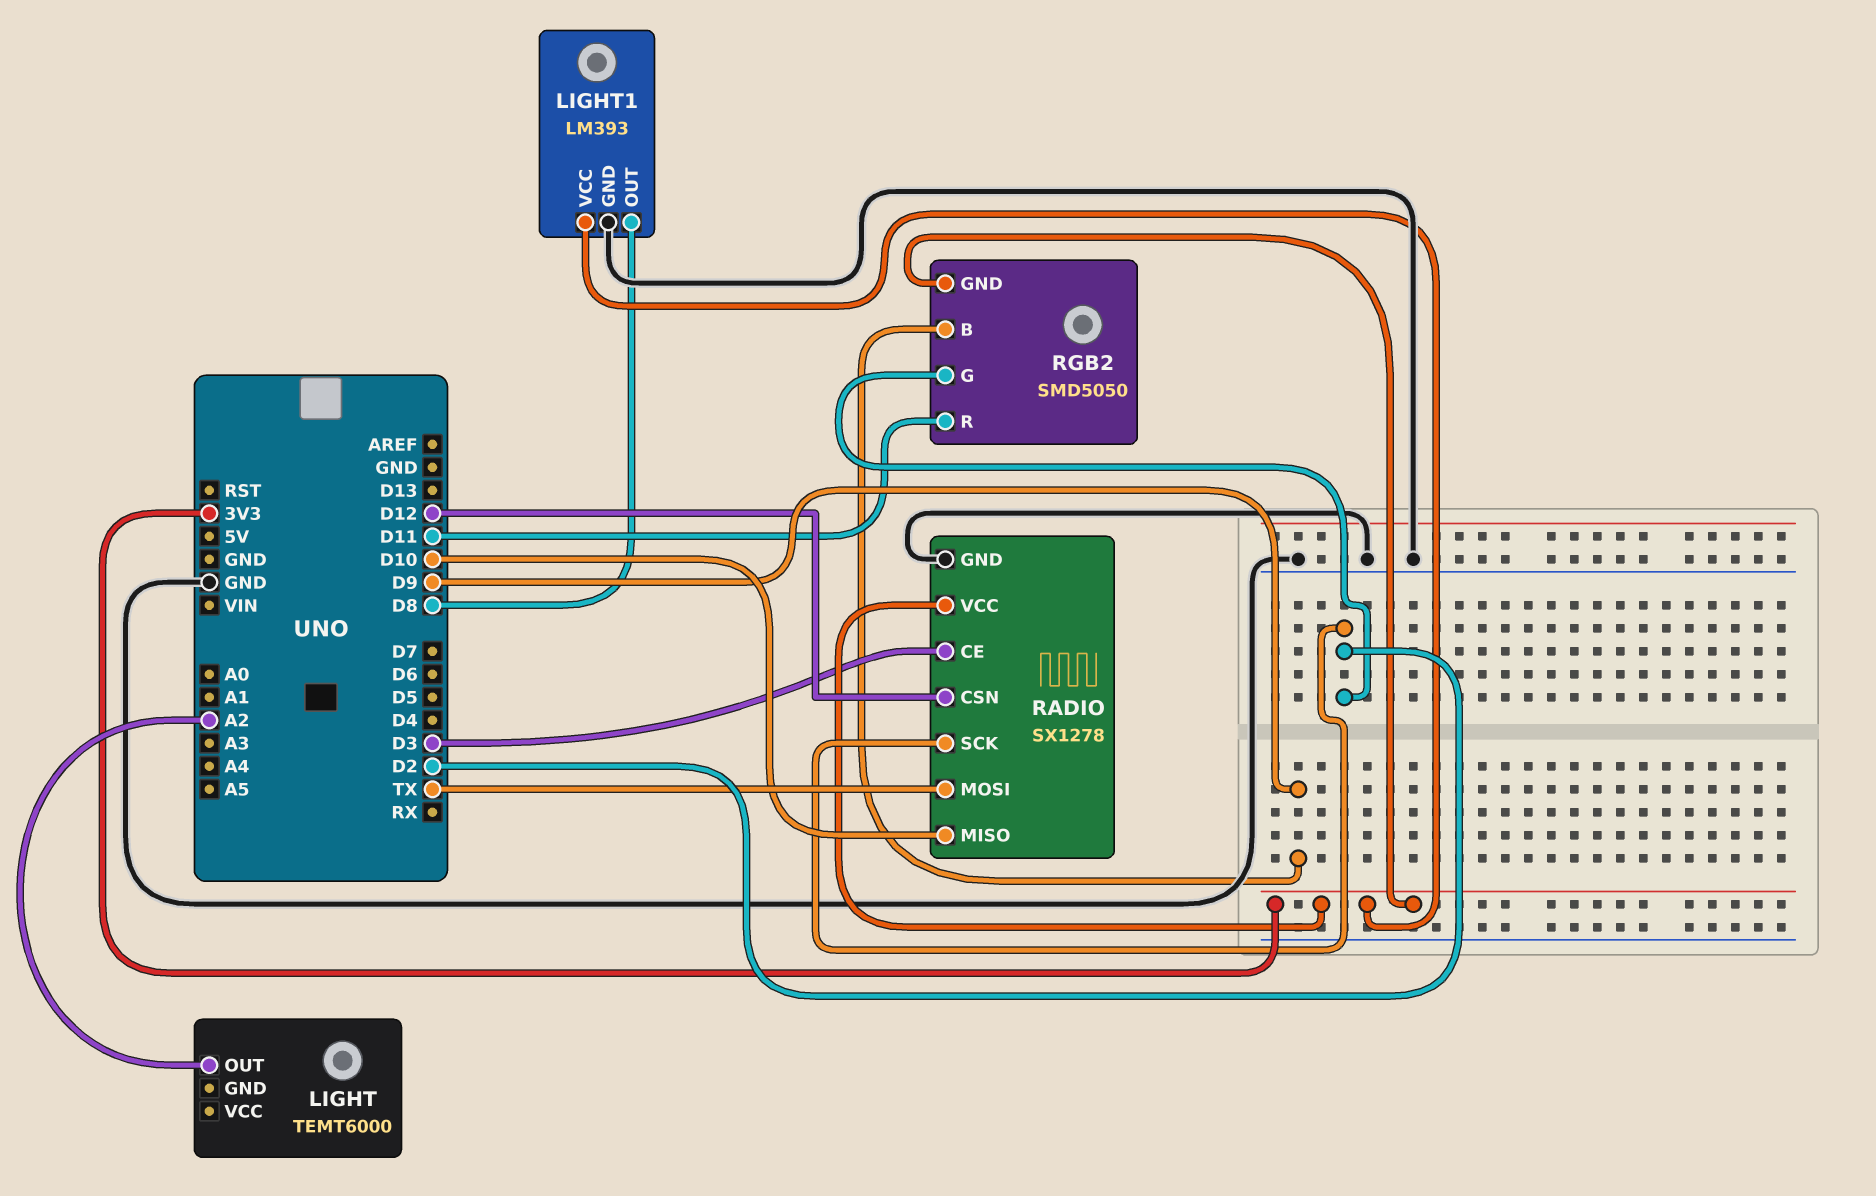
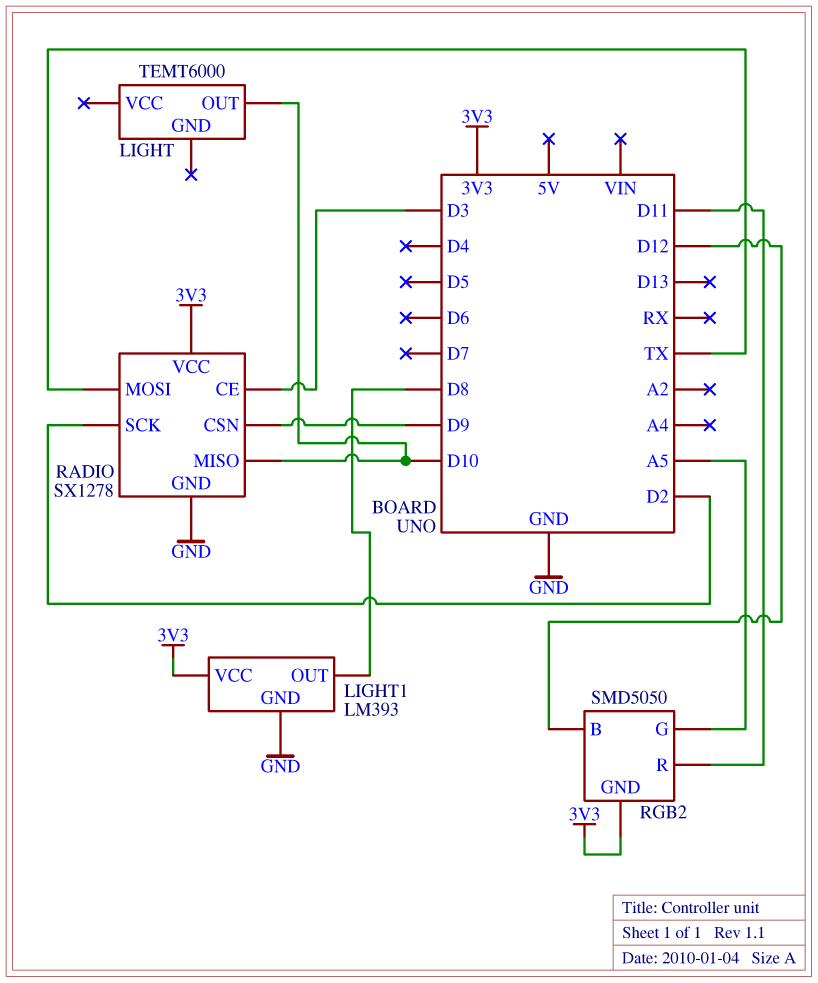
LIGHT pin OUT: A2 -> D10
RADIO pin CSN: D12 -> D9
RGB2 pin B: D9 -> D12
RGB2 pin G: D2 -> A5

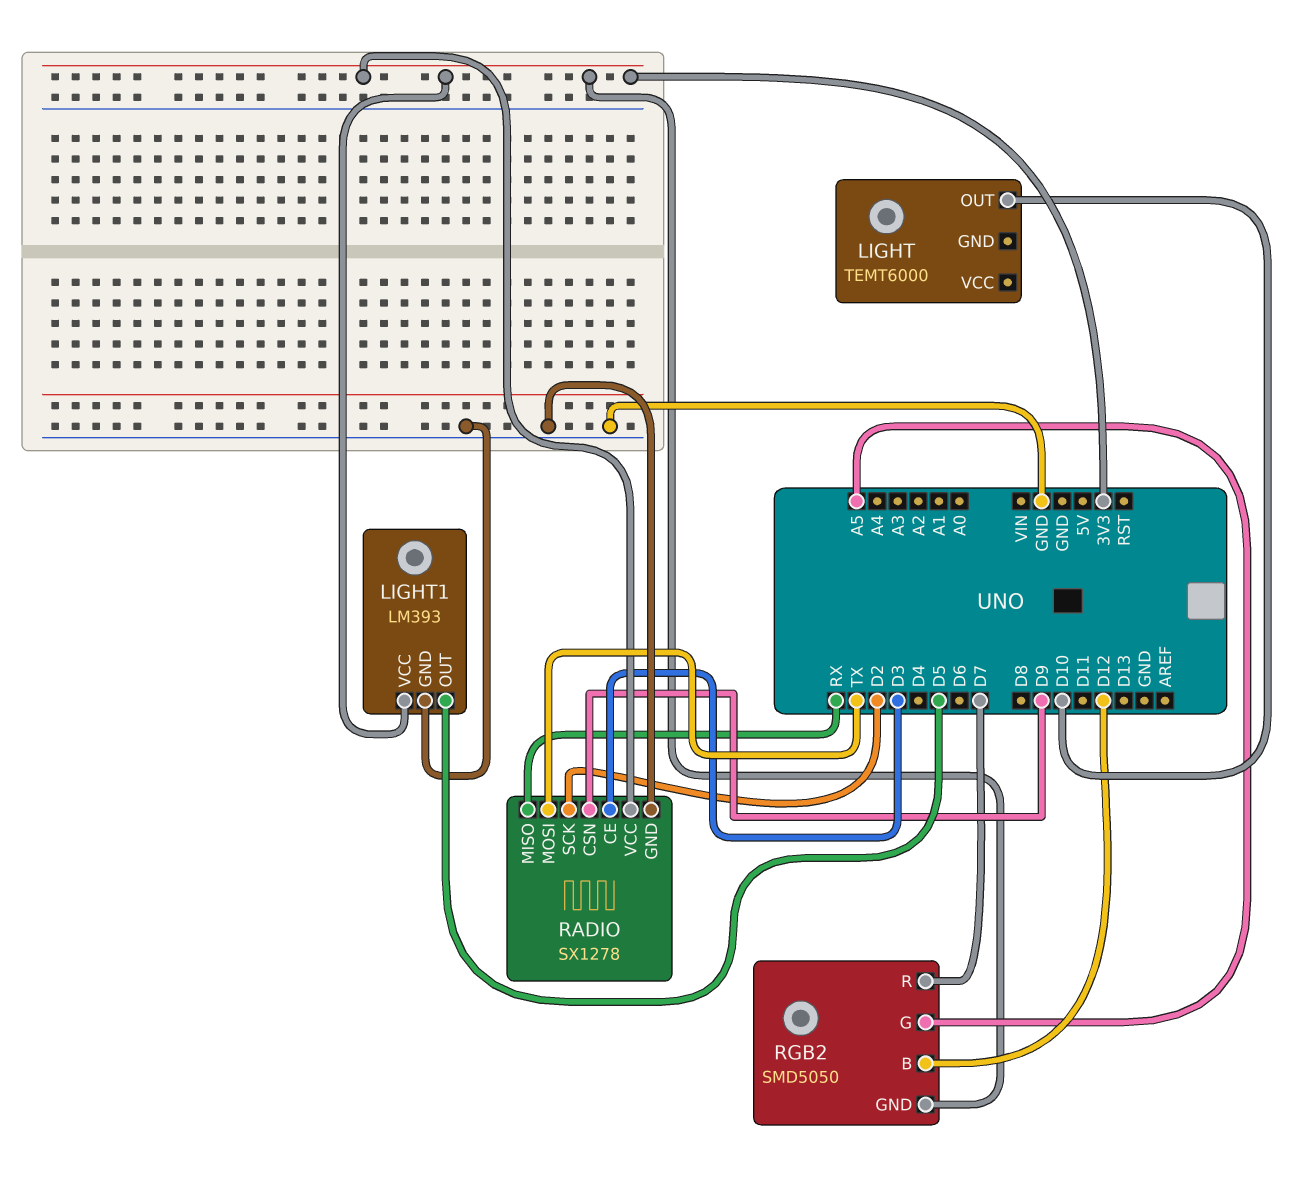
LIGHT1 pin OUT: D8 -> D5
RADIO pin MISO: D10 -> RX
RGB2 pin R: D11 -> D7

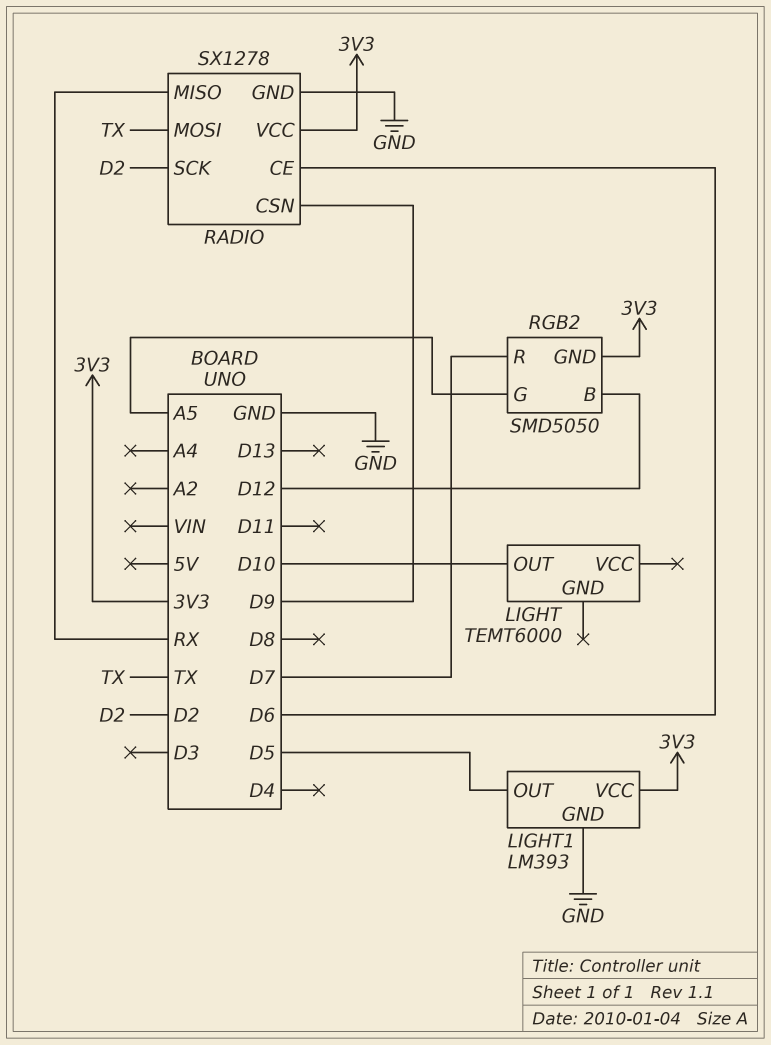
RADIO pin CE: D3 -> D6

